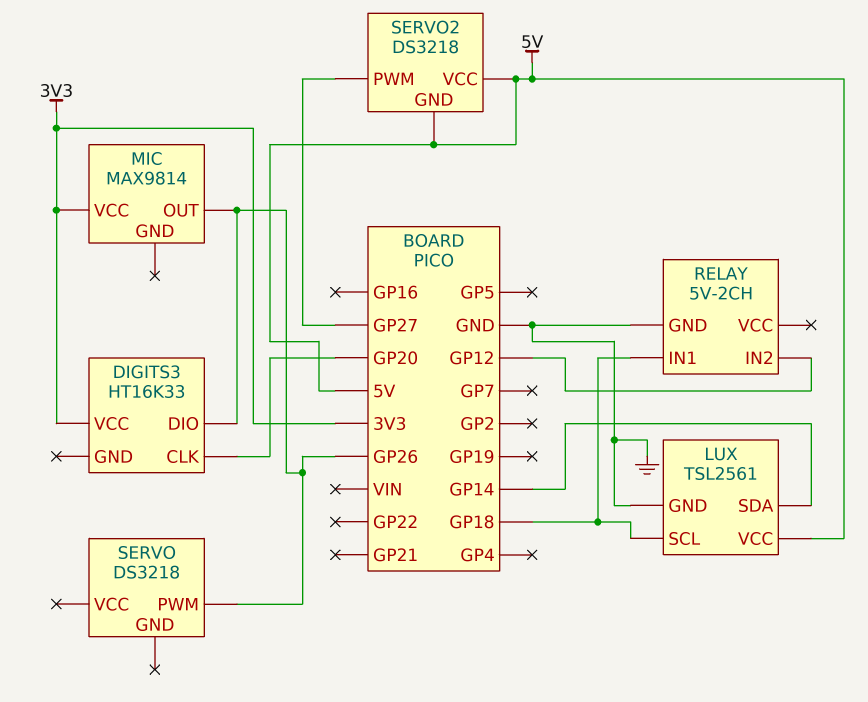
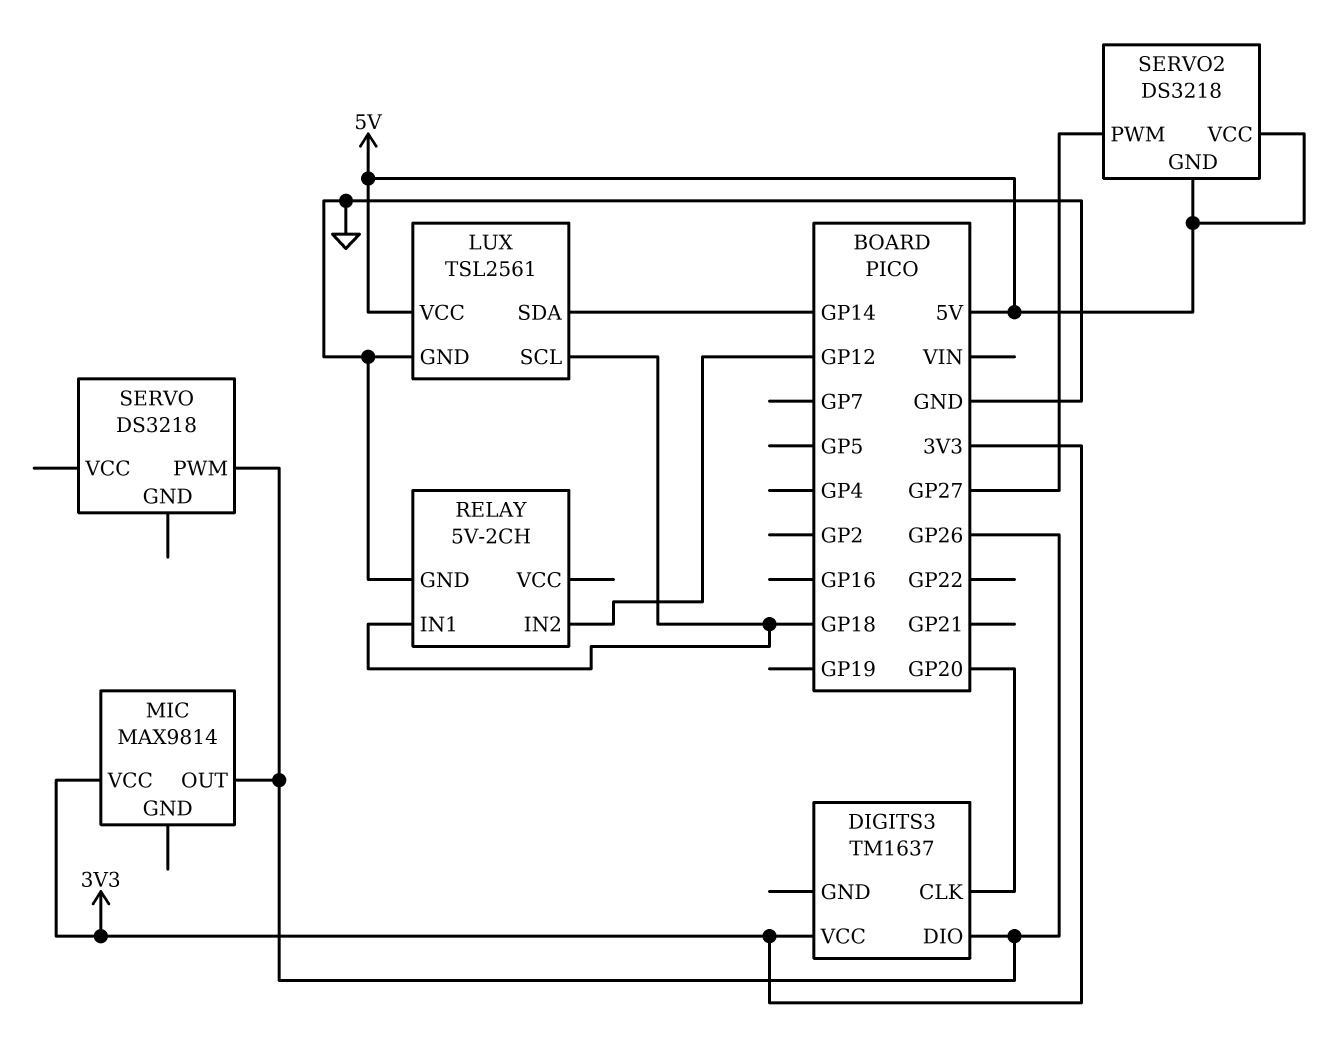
DIGITS3: HT16K33 -> TM1637

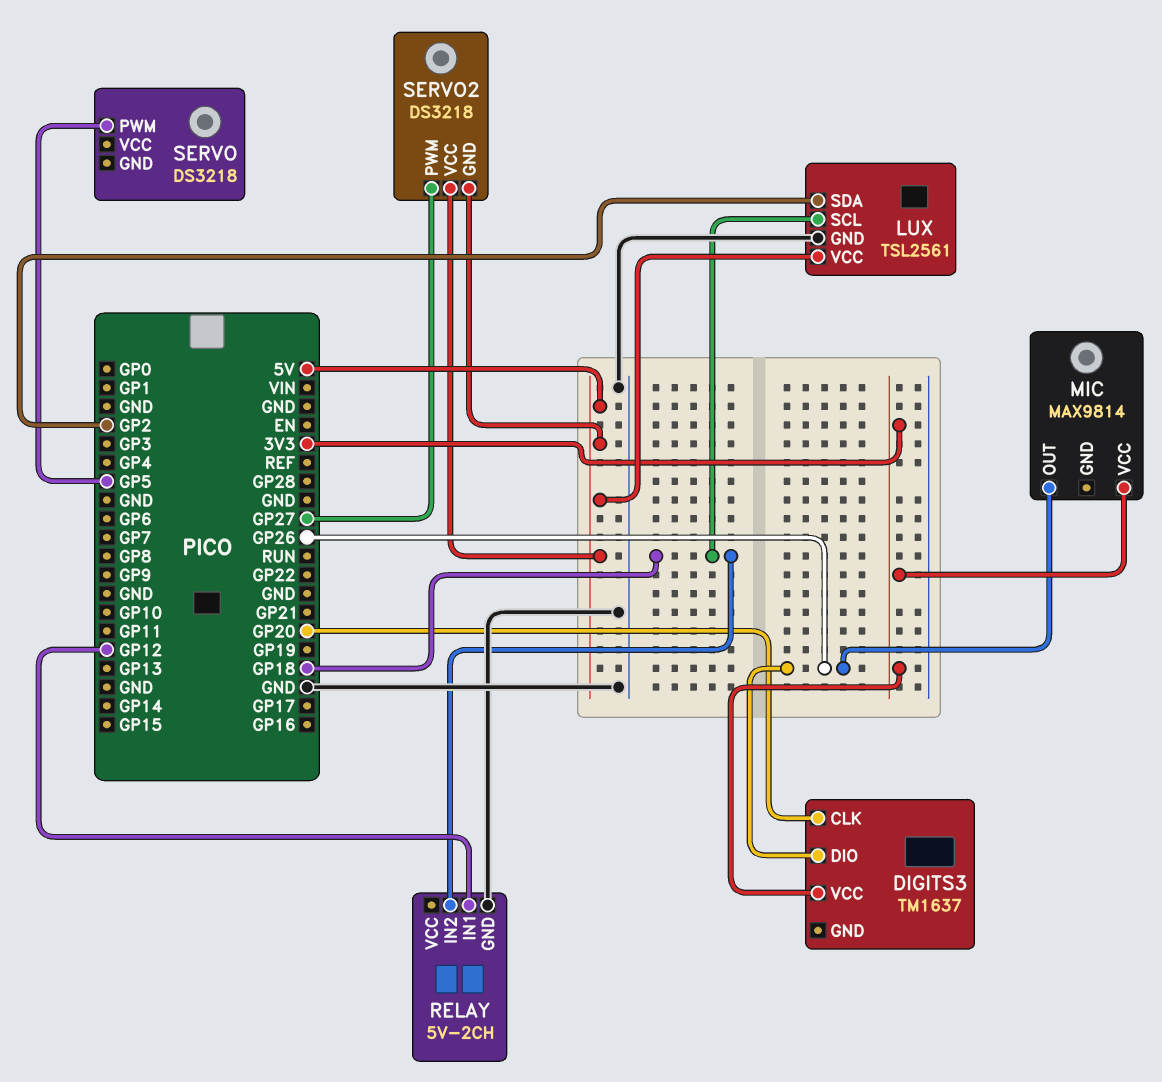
LUX pin SDA: GP14 -> GP2
RELAY pin IN1: GP18 -> GP12
RELAY pin IN2: GP12 -> GP18
SERVO pin PWM: GP26 -> GP5

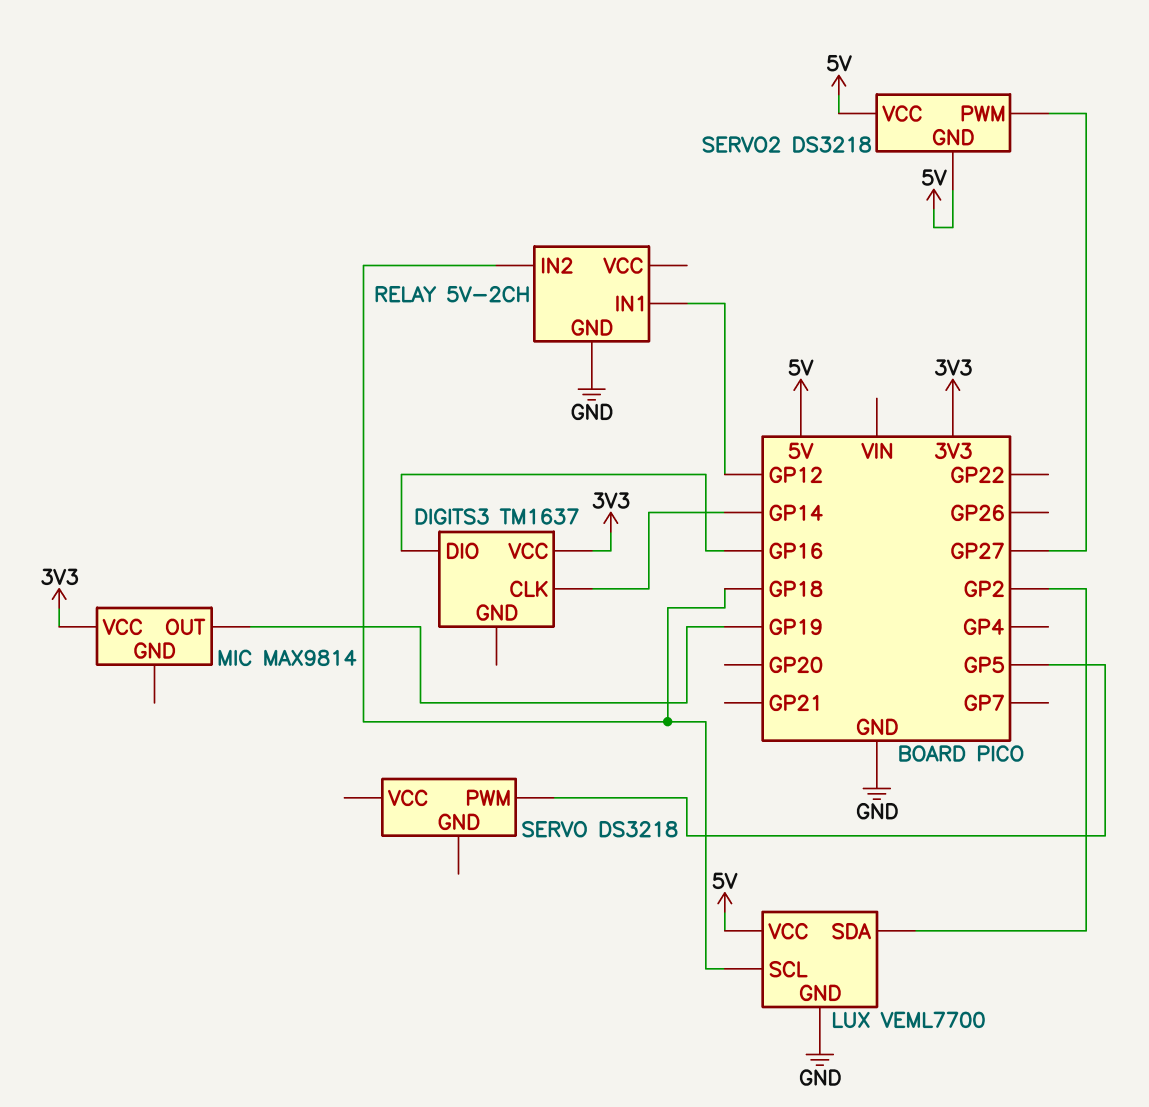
DIGITS3 pin CLK: GP20 -> GP14
DIGITS3 pin DIO: GP26 -> GP16
LUX: TSL2561 -> VEML7700
MIC pin OUT: GP26 -> GP19

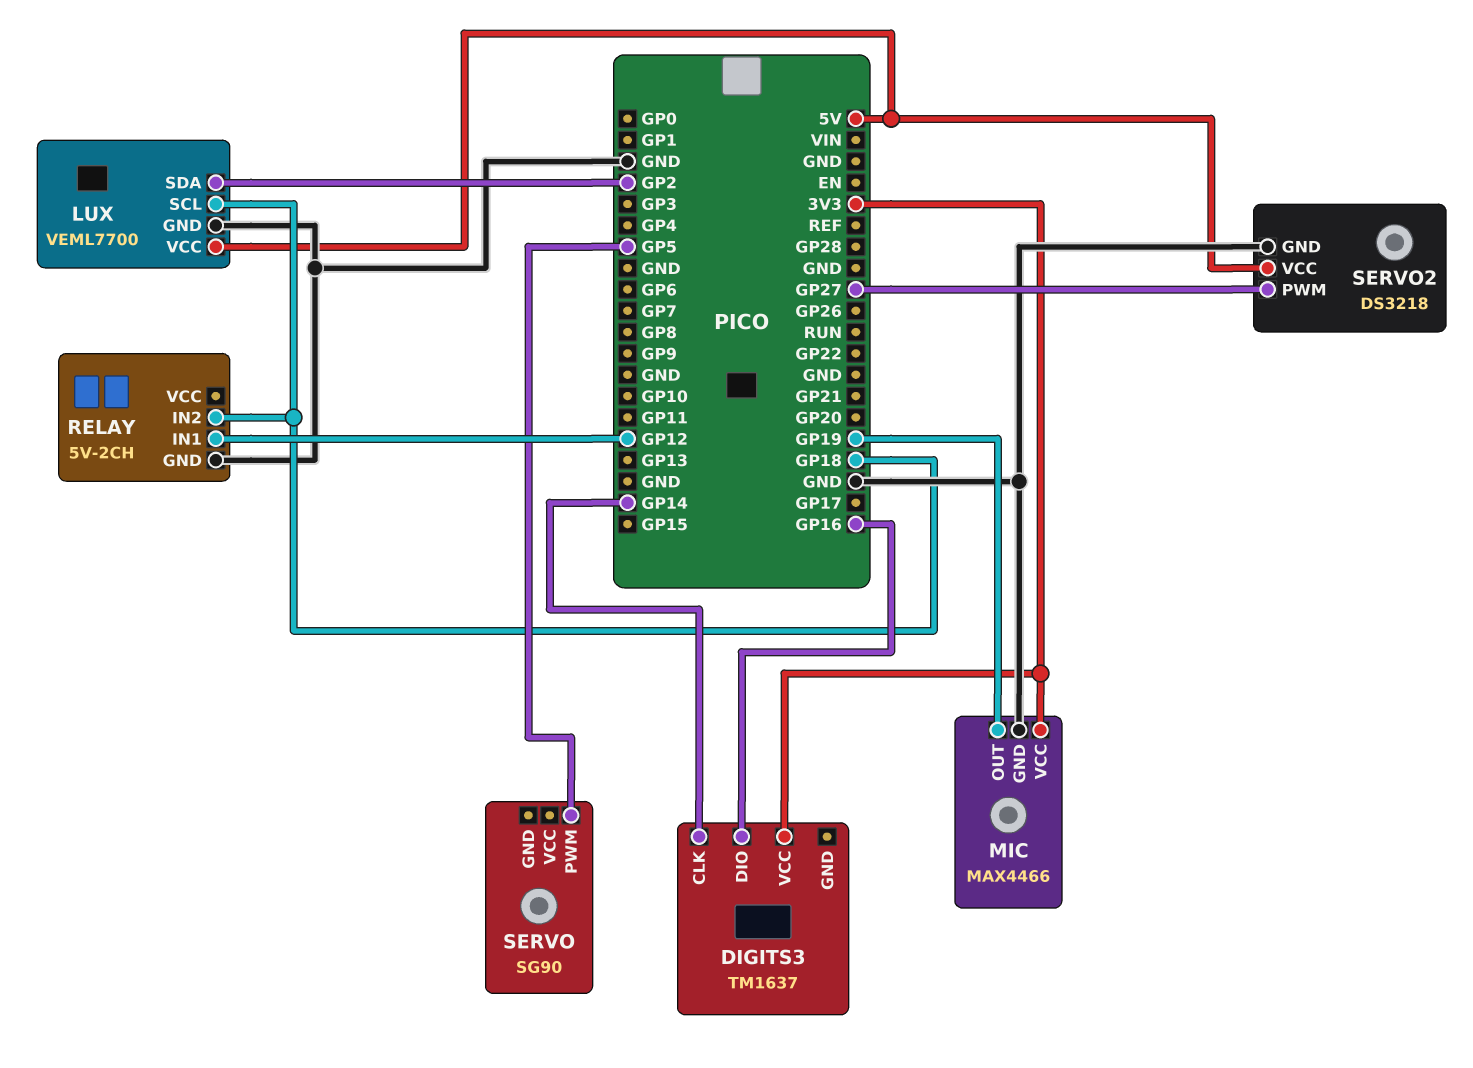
MIC: MAX9814 -> MAX4466
MIC pin GND: none -> GND
SERVO: DS3218 -> SG90
SERVO2 pin GND: 5V -> GND

